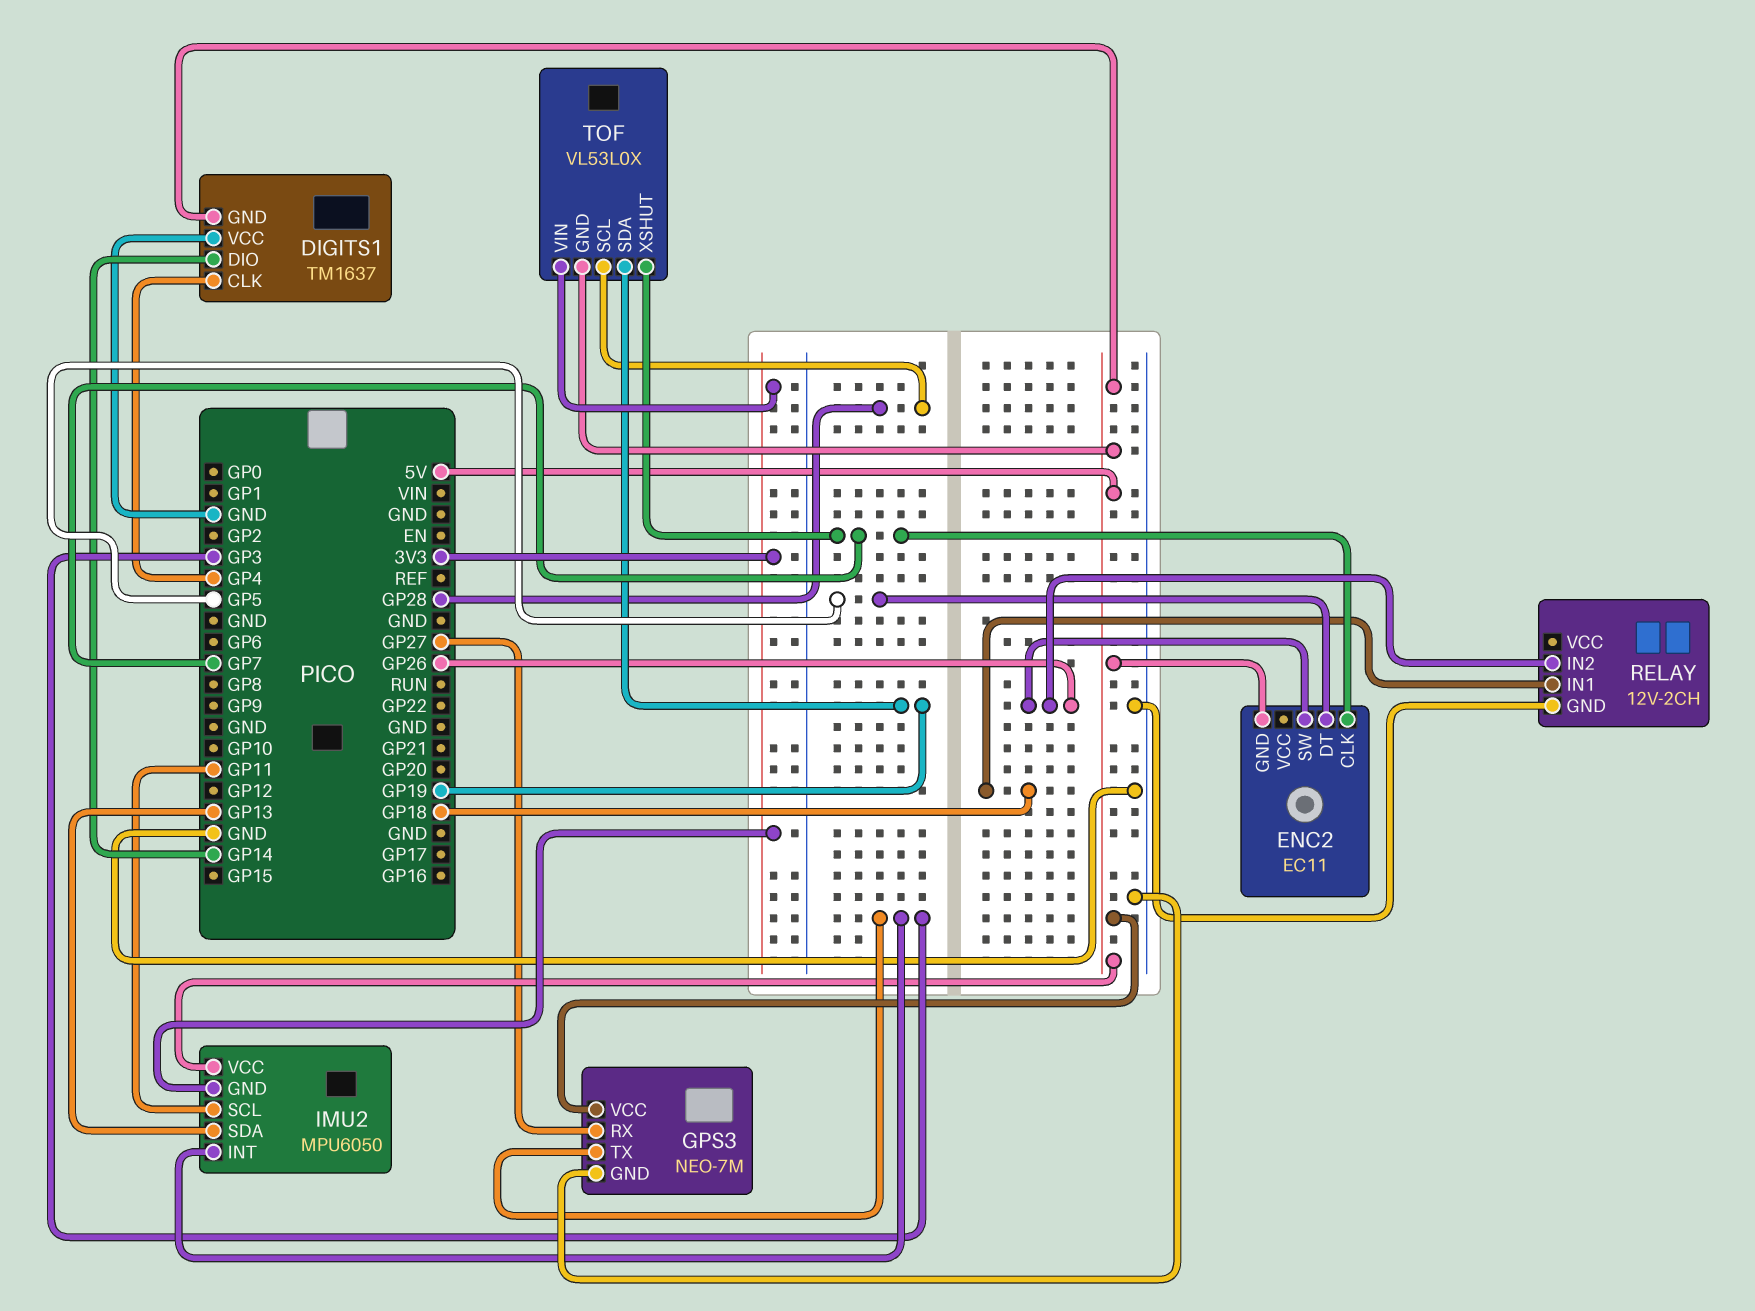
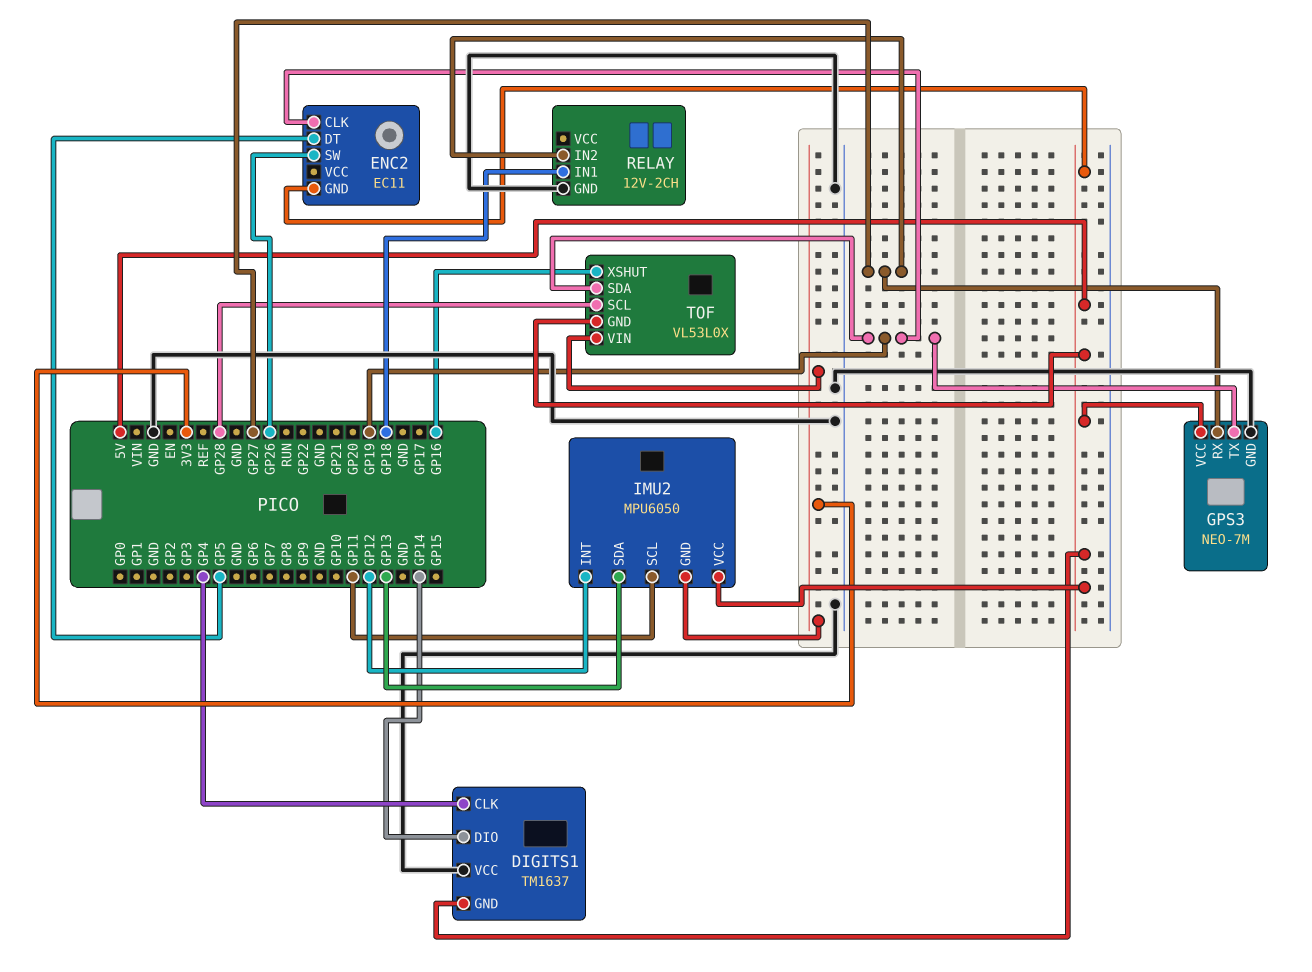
ENC2 pin CLK: GP7 -> GP19
GPS3 pin TX: GP3 -> GP19
IMU2 pin INT: GP3 -> GP12
RELAY pin IN2: GP26 -> GP27
TOF pin XSHUT: GP7 -> GP16

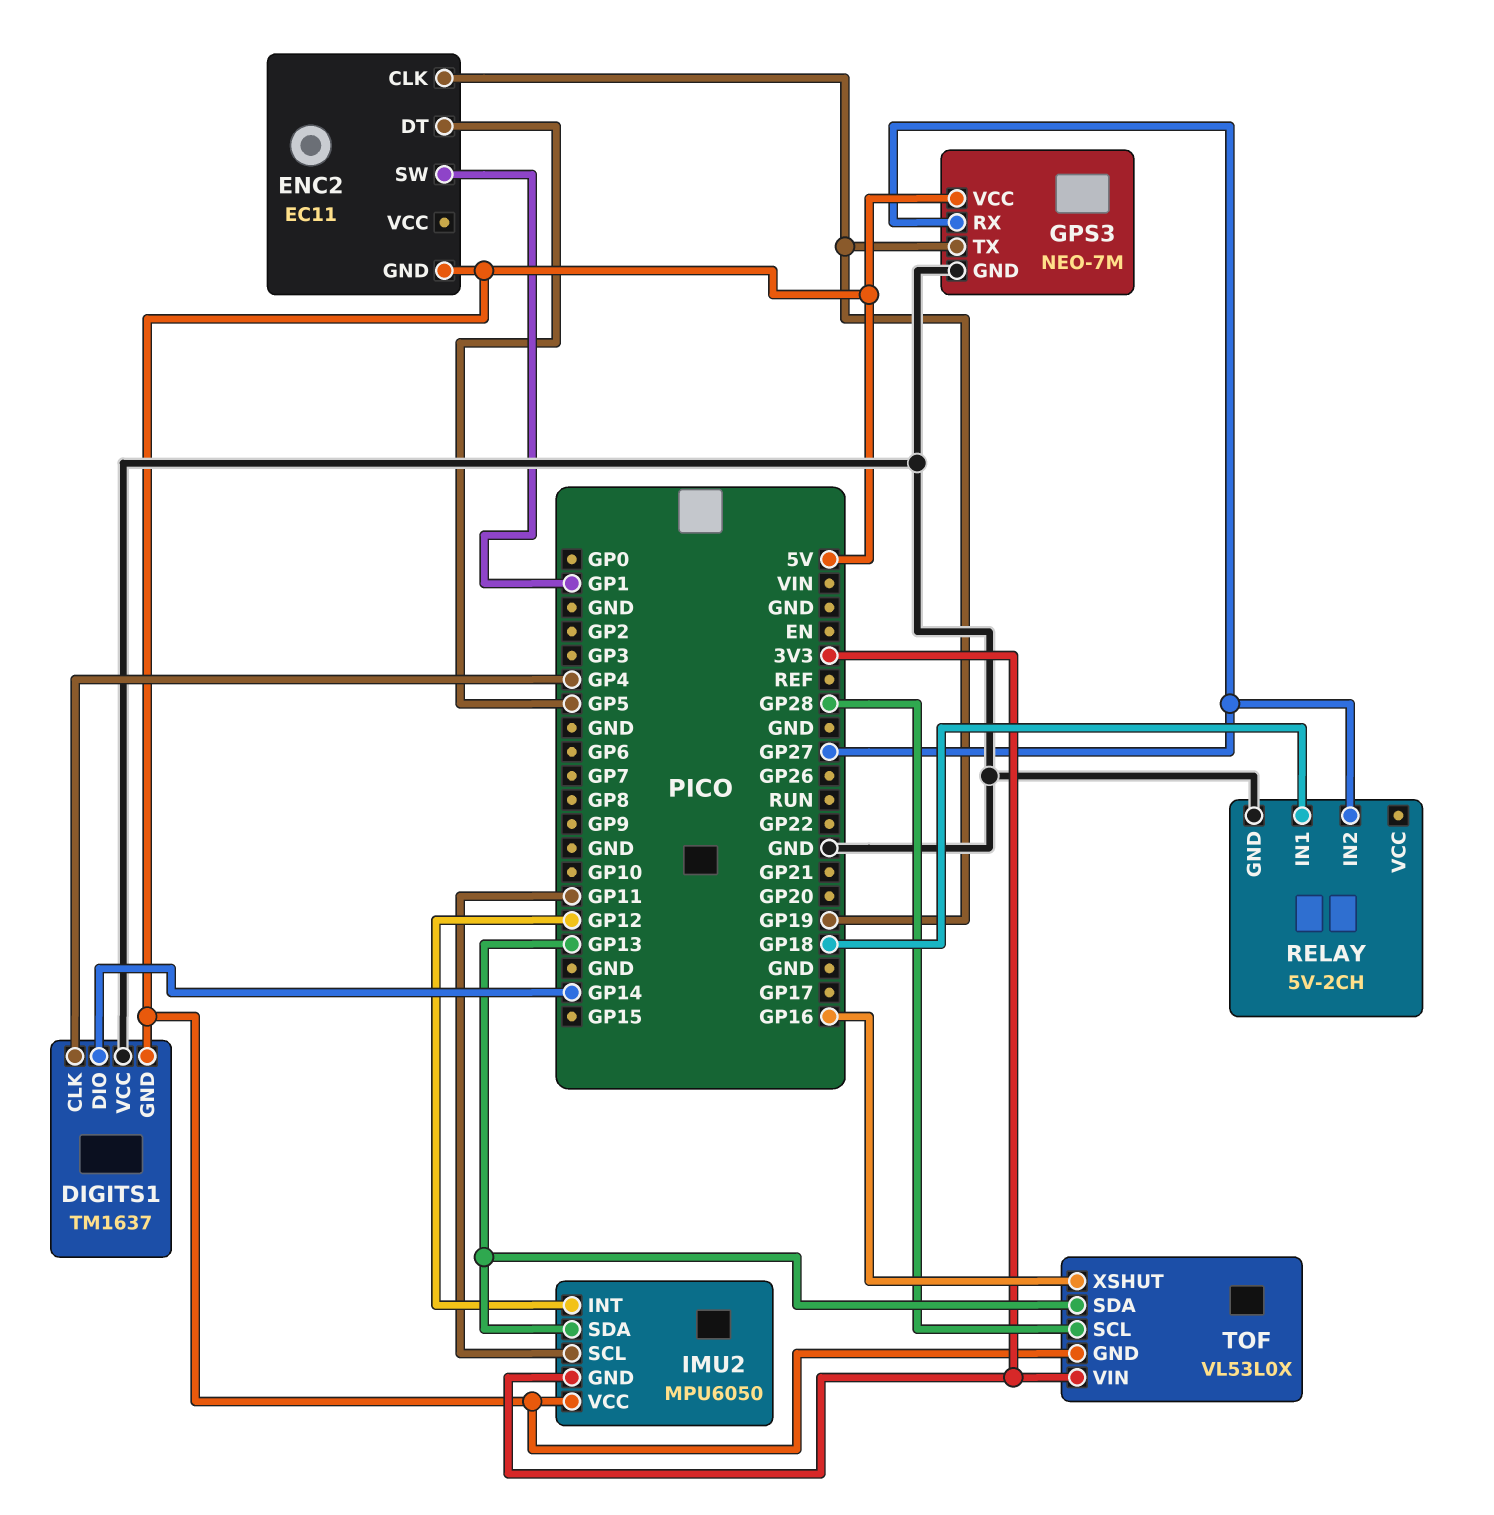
ENC2 pin SW: GP26 -> GP1
RELAY: 12V-2CH -> 5V-2CH
TOF pin SDA: GP19 -> GP13

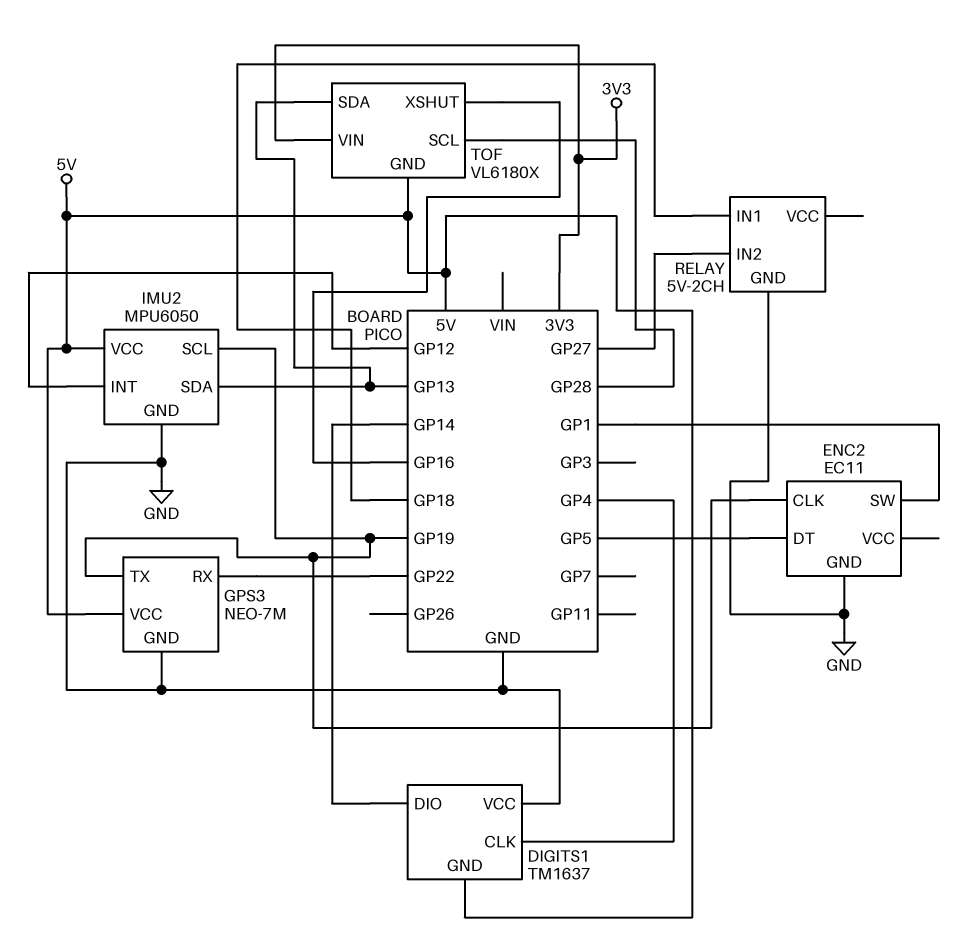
ENC2 pin GND: 5V -> GND
GPS3 pin RX: GP27 -> GP22
IMU2 pin GND: 3V3 -> GND
IMU2 pin SCL: GP11 -> GP19
TOF: VL53L0X -> VL6180X

